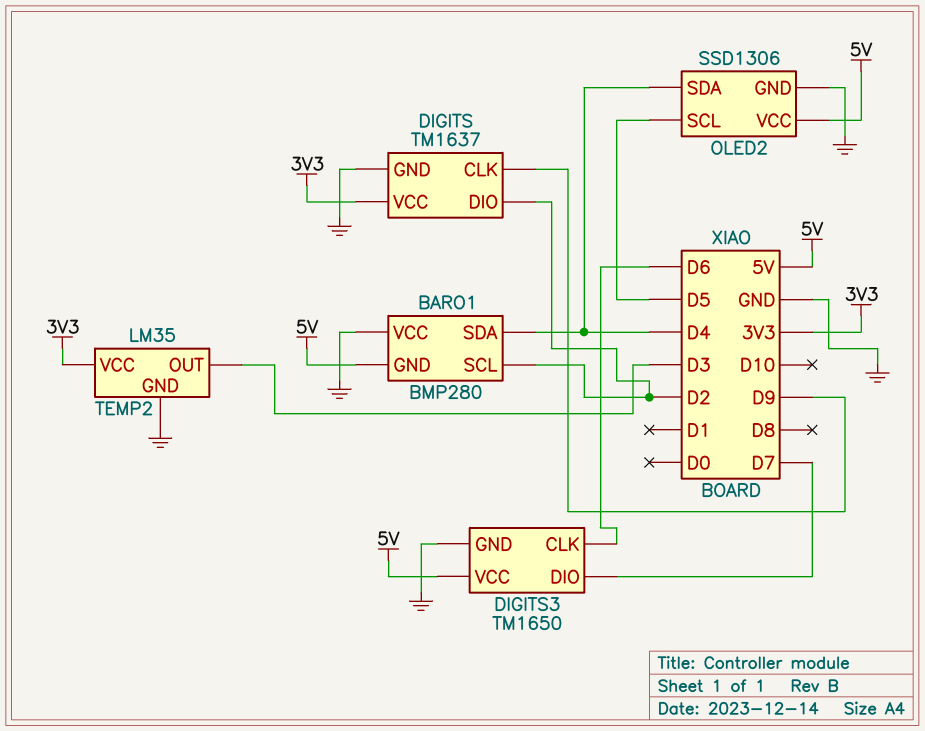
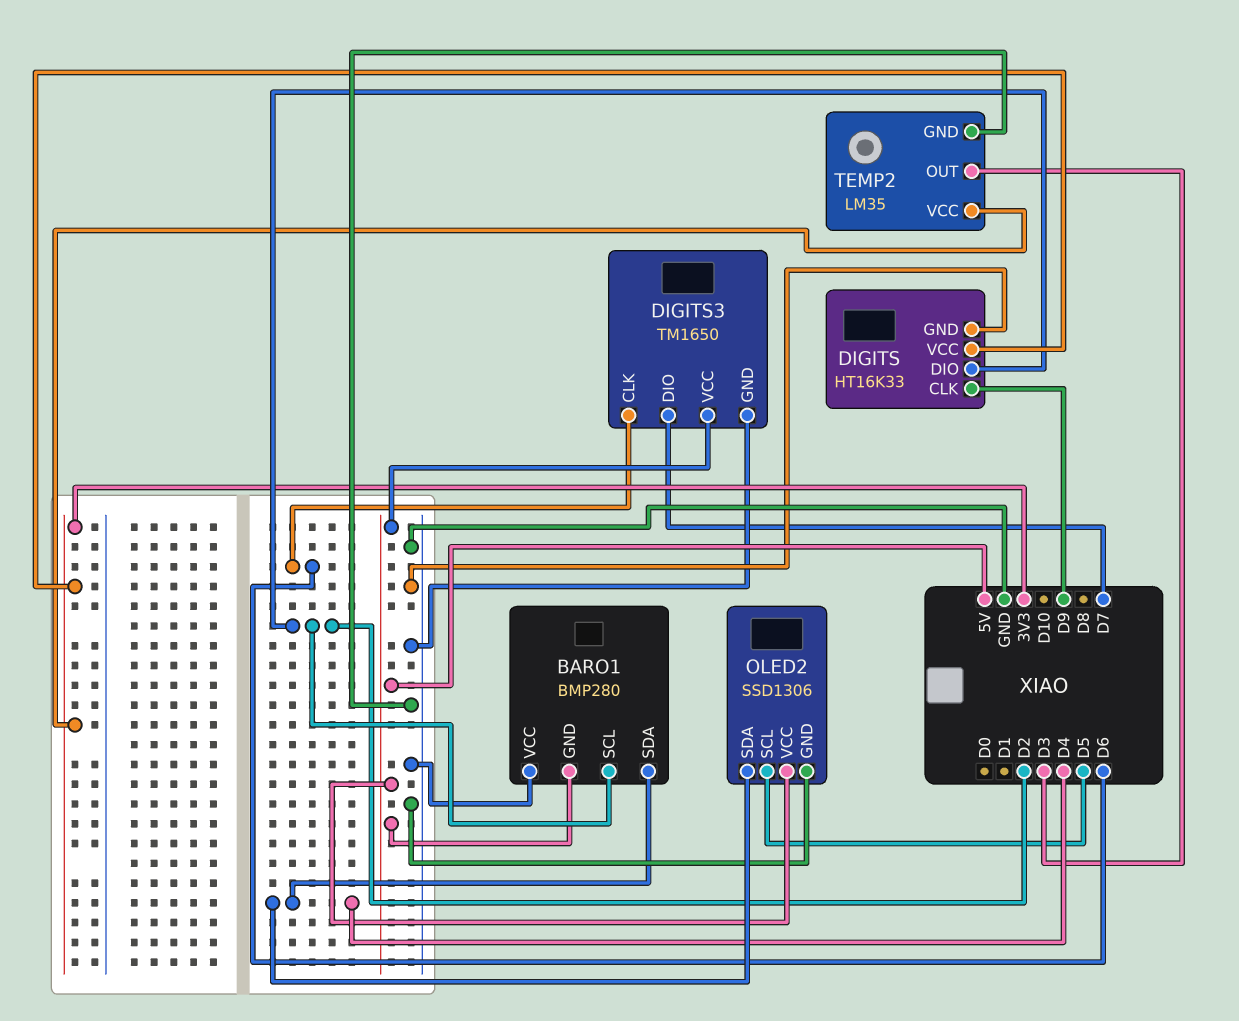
DIGITS: TM1637 -> HT16K33

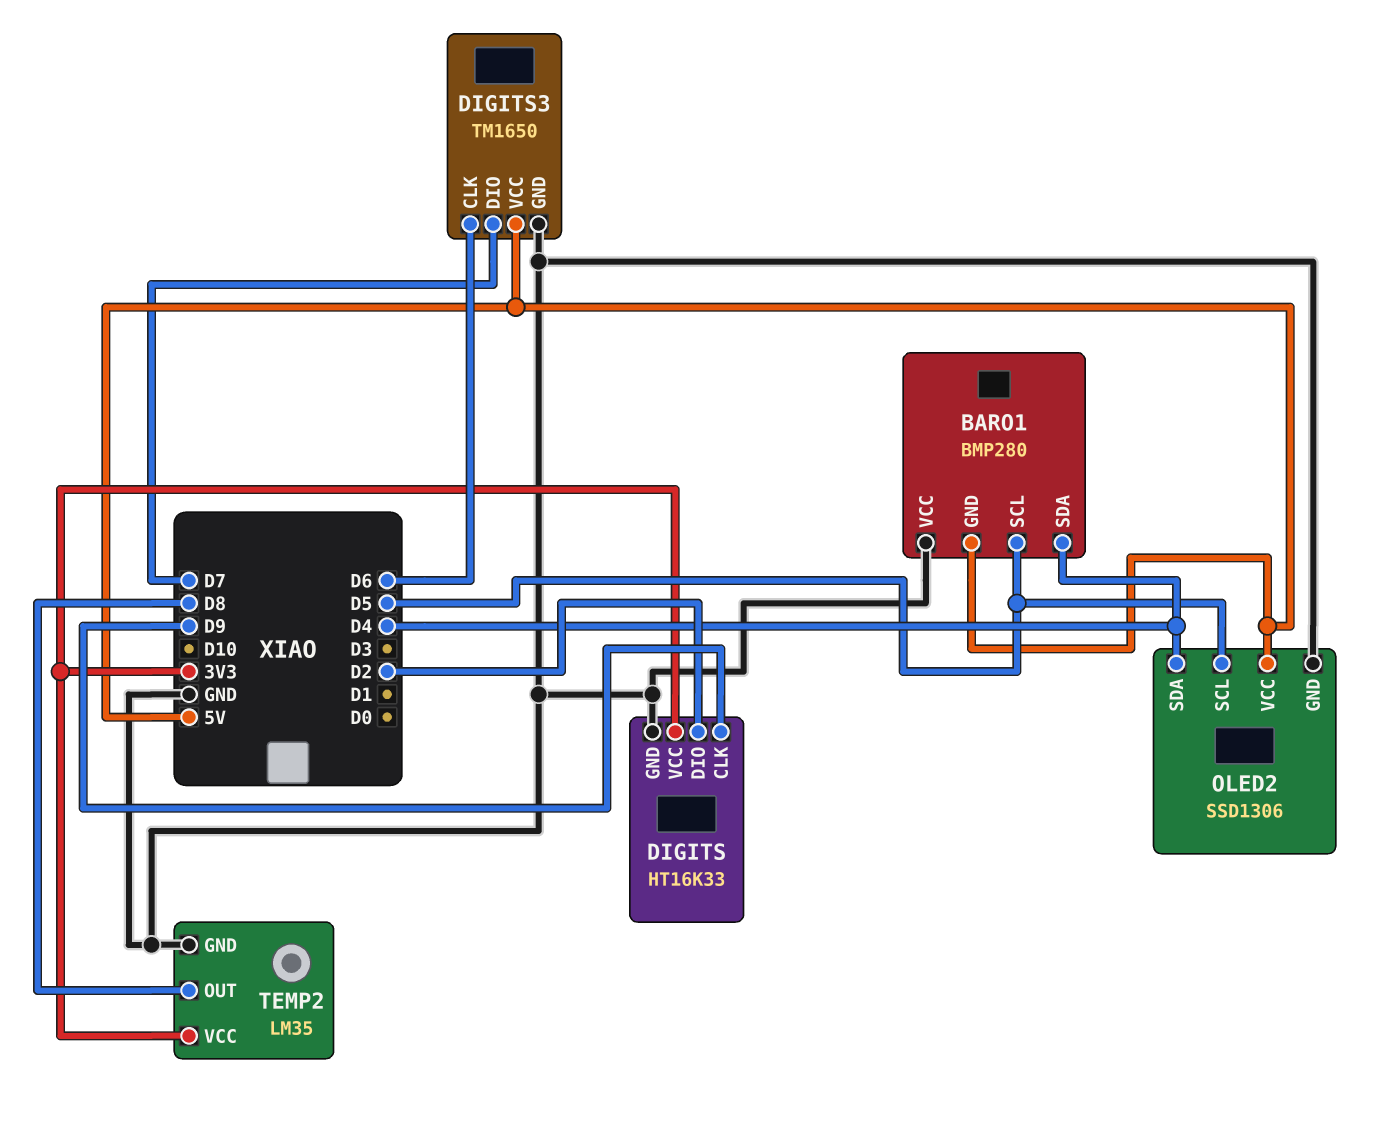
BARO1 pin SCL: D2 -> D5
TEMP2 pin OUT: D3 -> D8

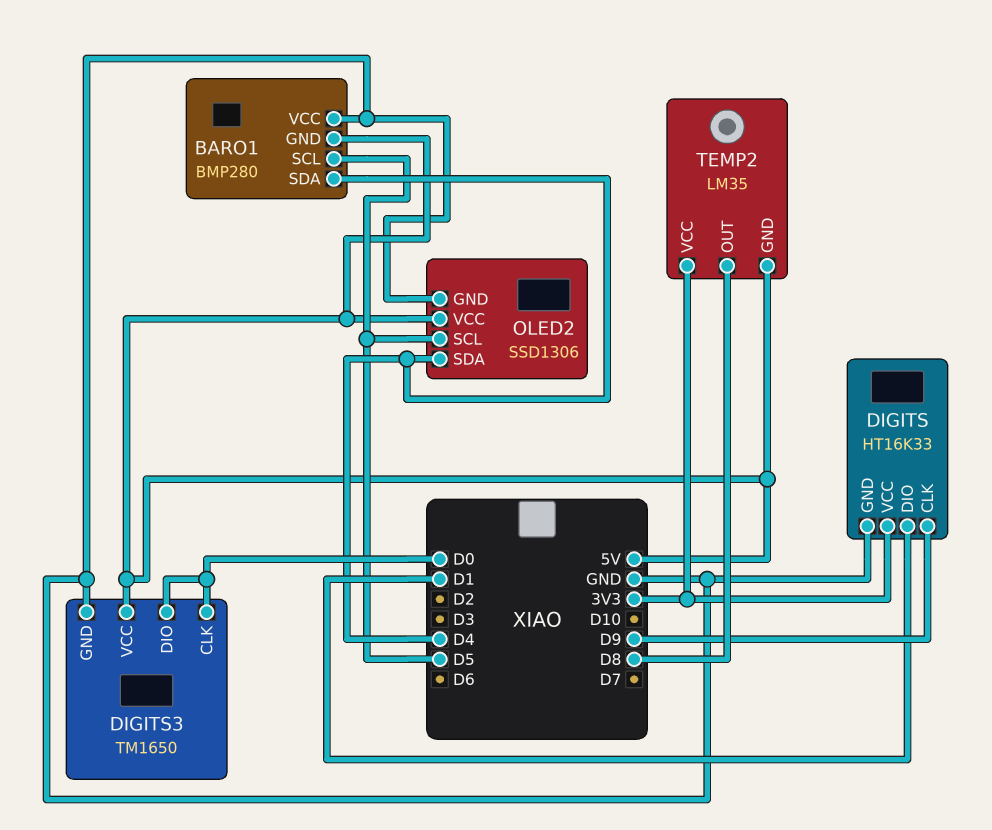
DIGITS pin DIO: D2 -> D1
DIGITS3 pin CLK: D6 -> D0
DIGITS3 pin DIO: D7 -> D0
TEMP2 pin GND: GND -> 5V

